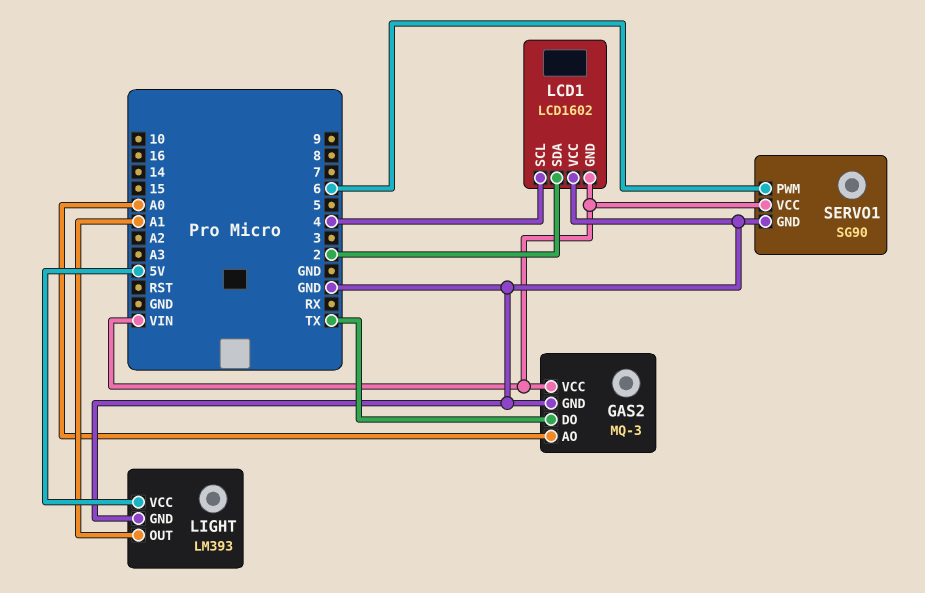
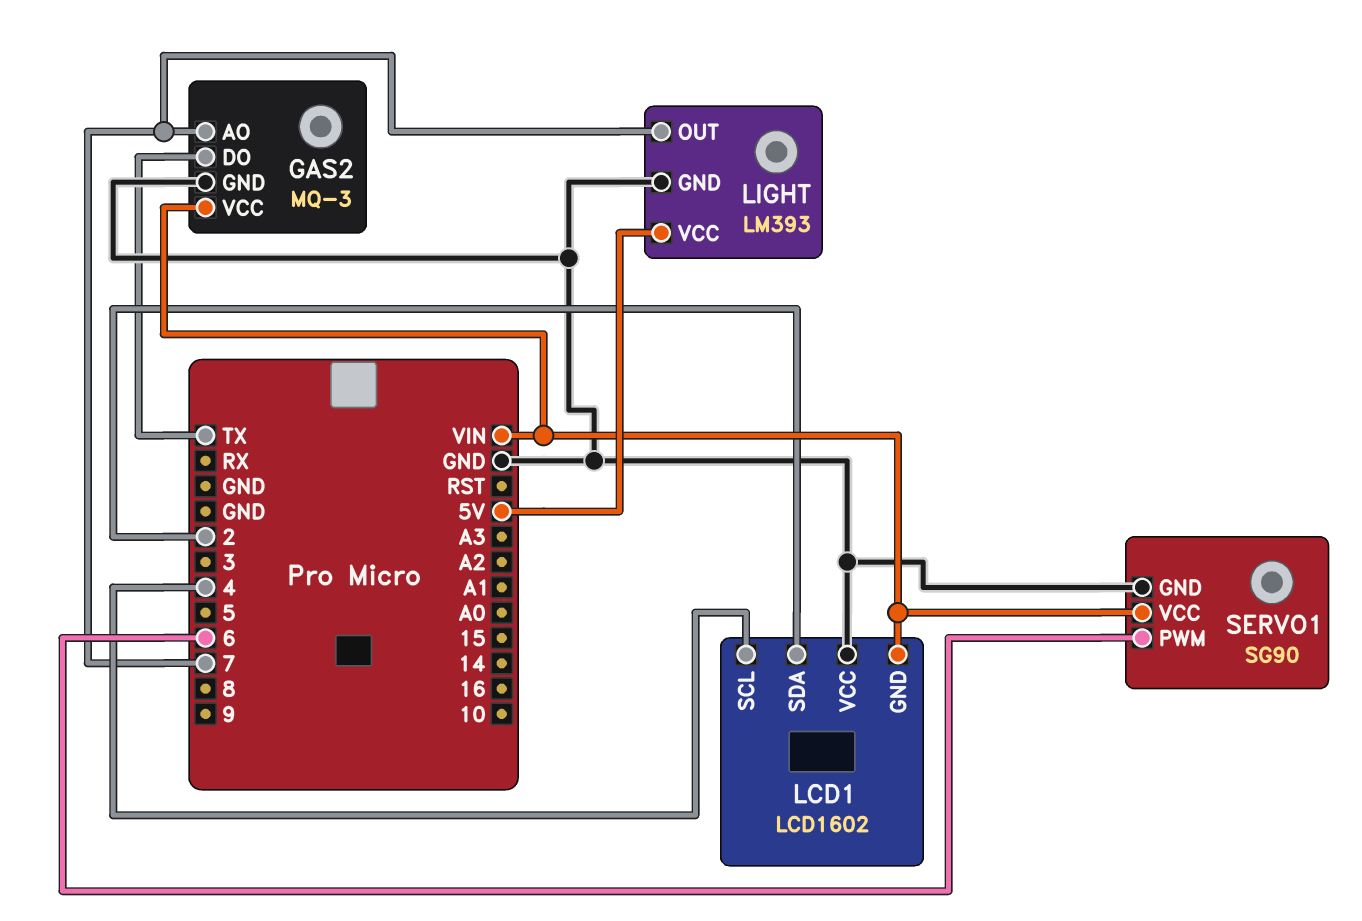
GAS2 pin AO: A0 -> 7
LIGHT pin OUT: A1 -> 7

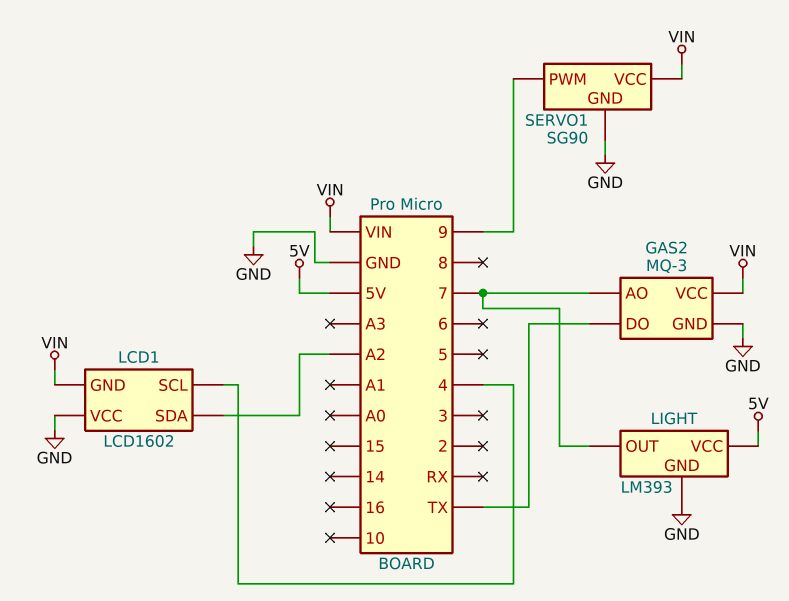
LCD1 pin SDA: 2 -> A2
SERVO1 pin PWM: 6 -> 9

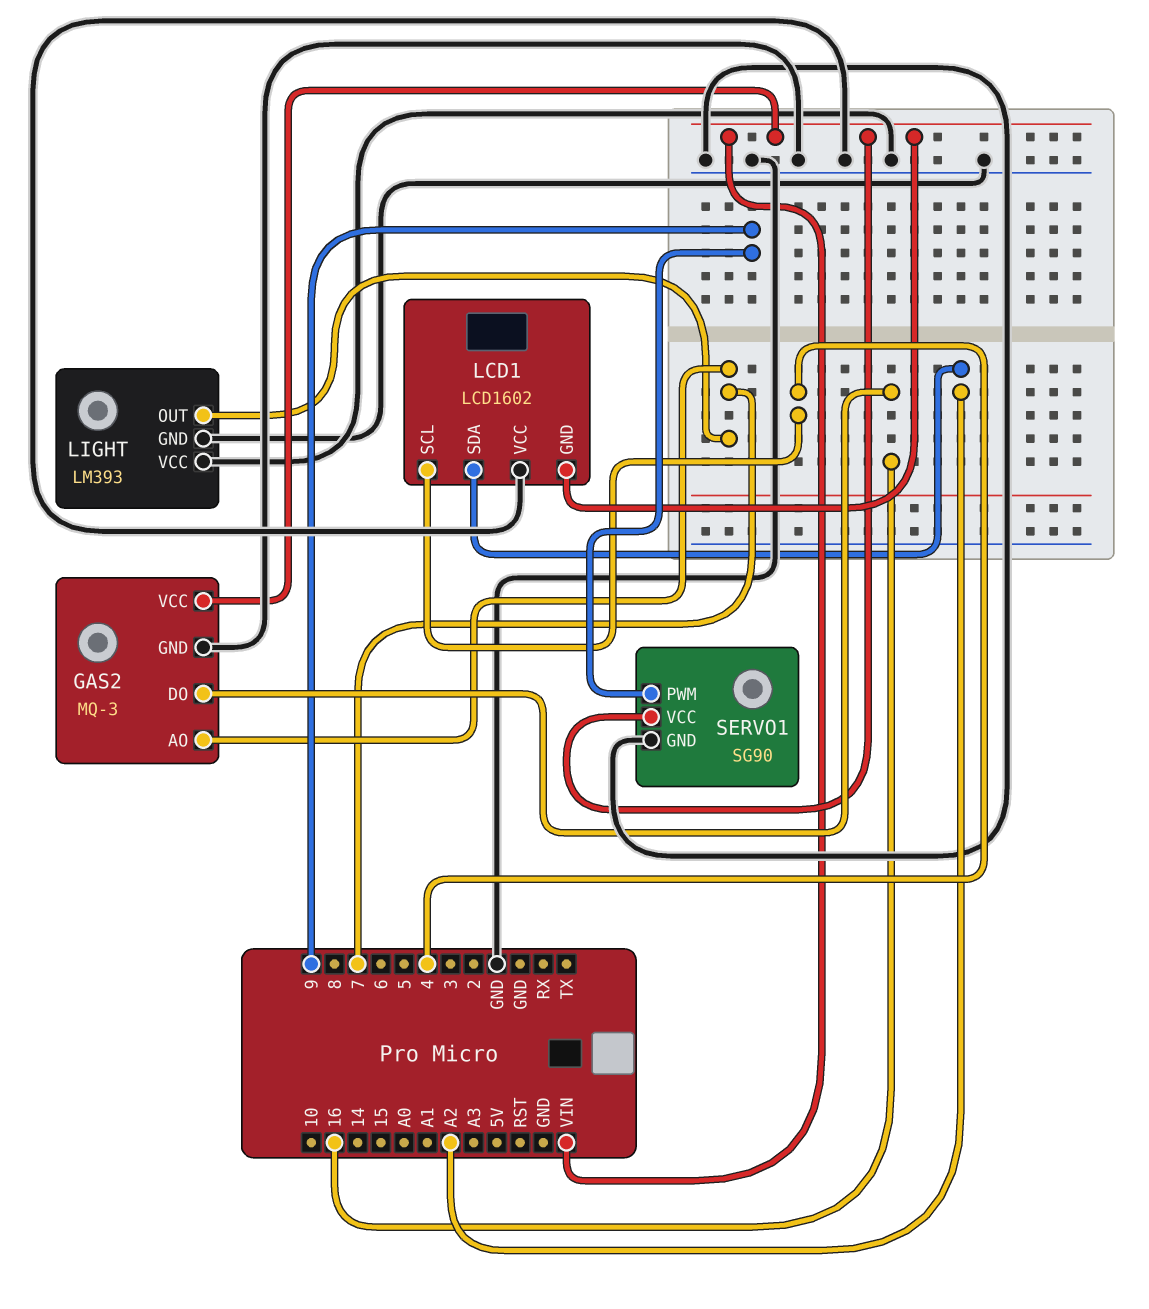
GAS2 pin DO: TX -> 16
LIGHT pin VCC: 5V -> GND

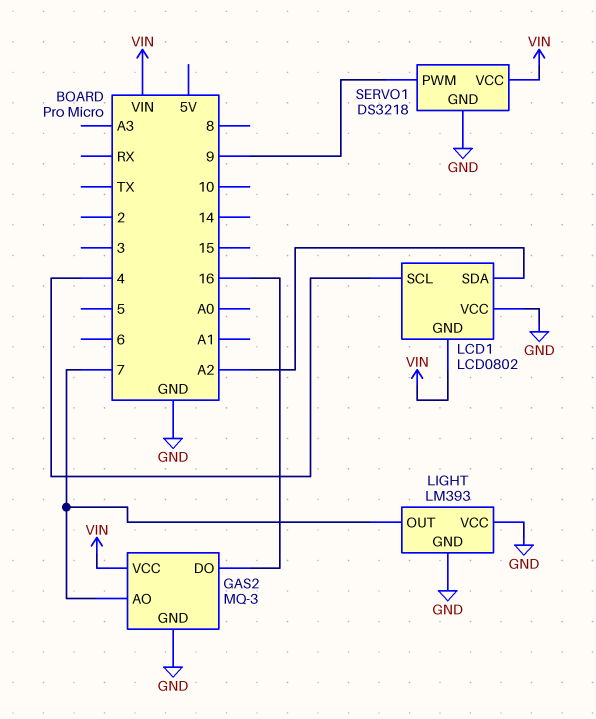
LCD1: LCD1602 -> LCD0802
SERVO1: SG90 -> DS3218

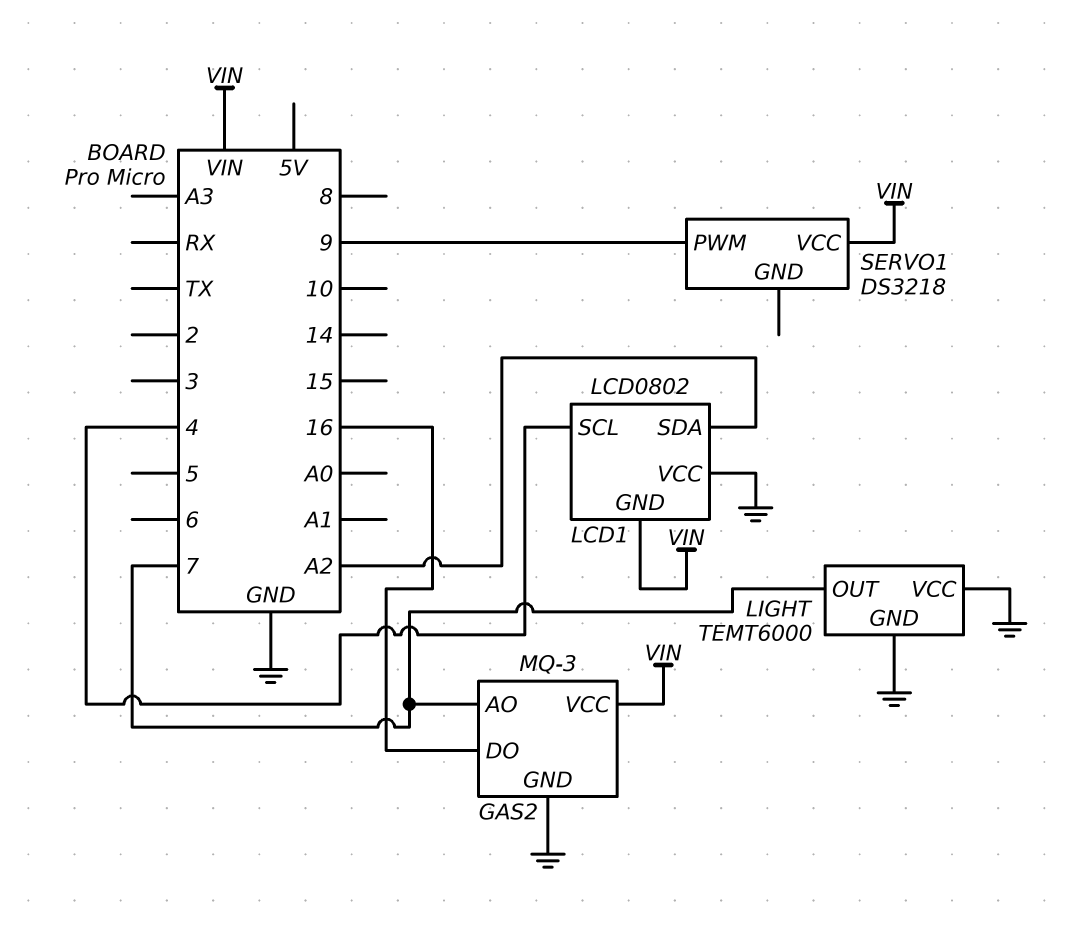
LIGHT: LM393 -> TEMT6000
SERVO1 pin GND: GND -> none

